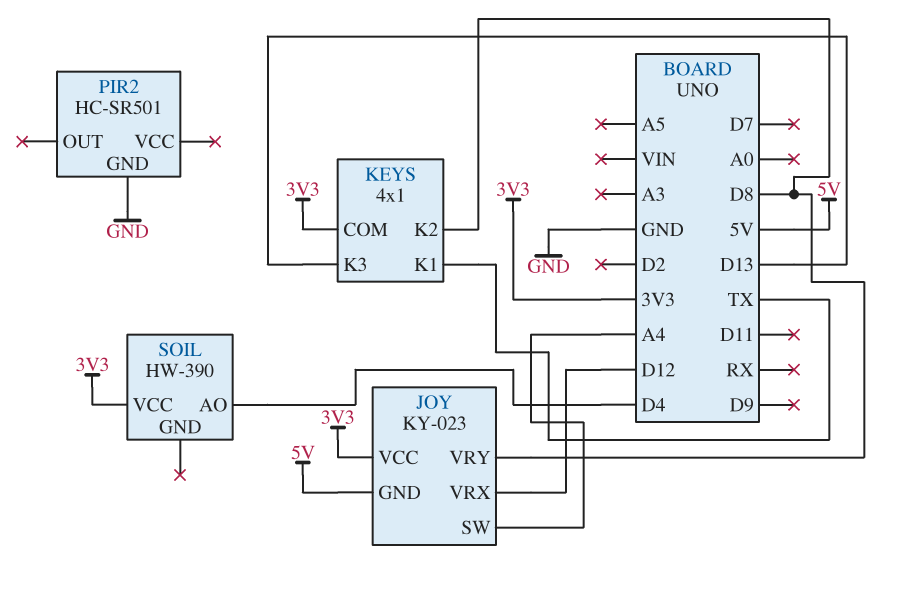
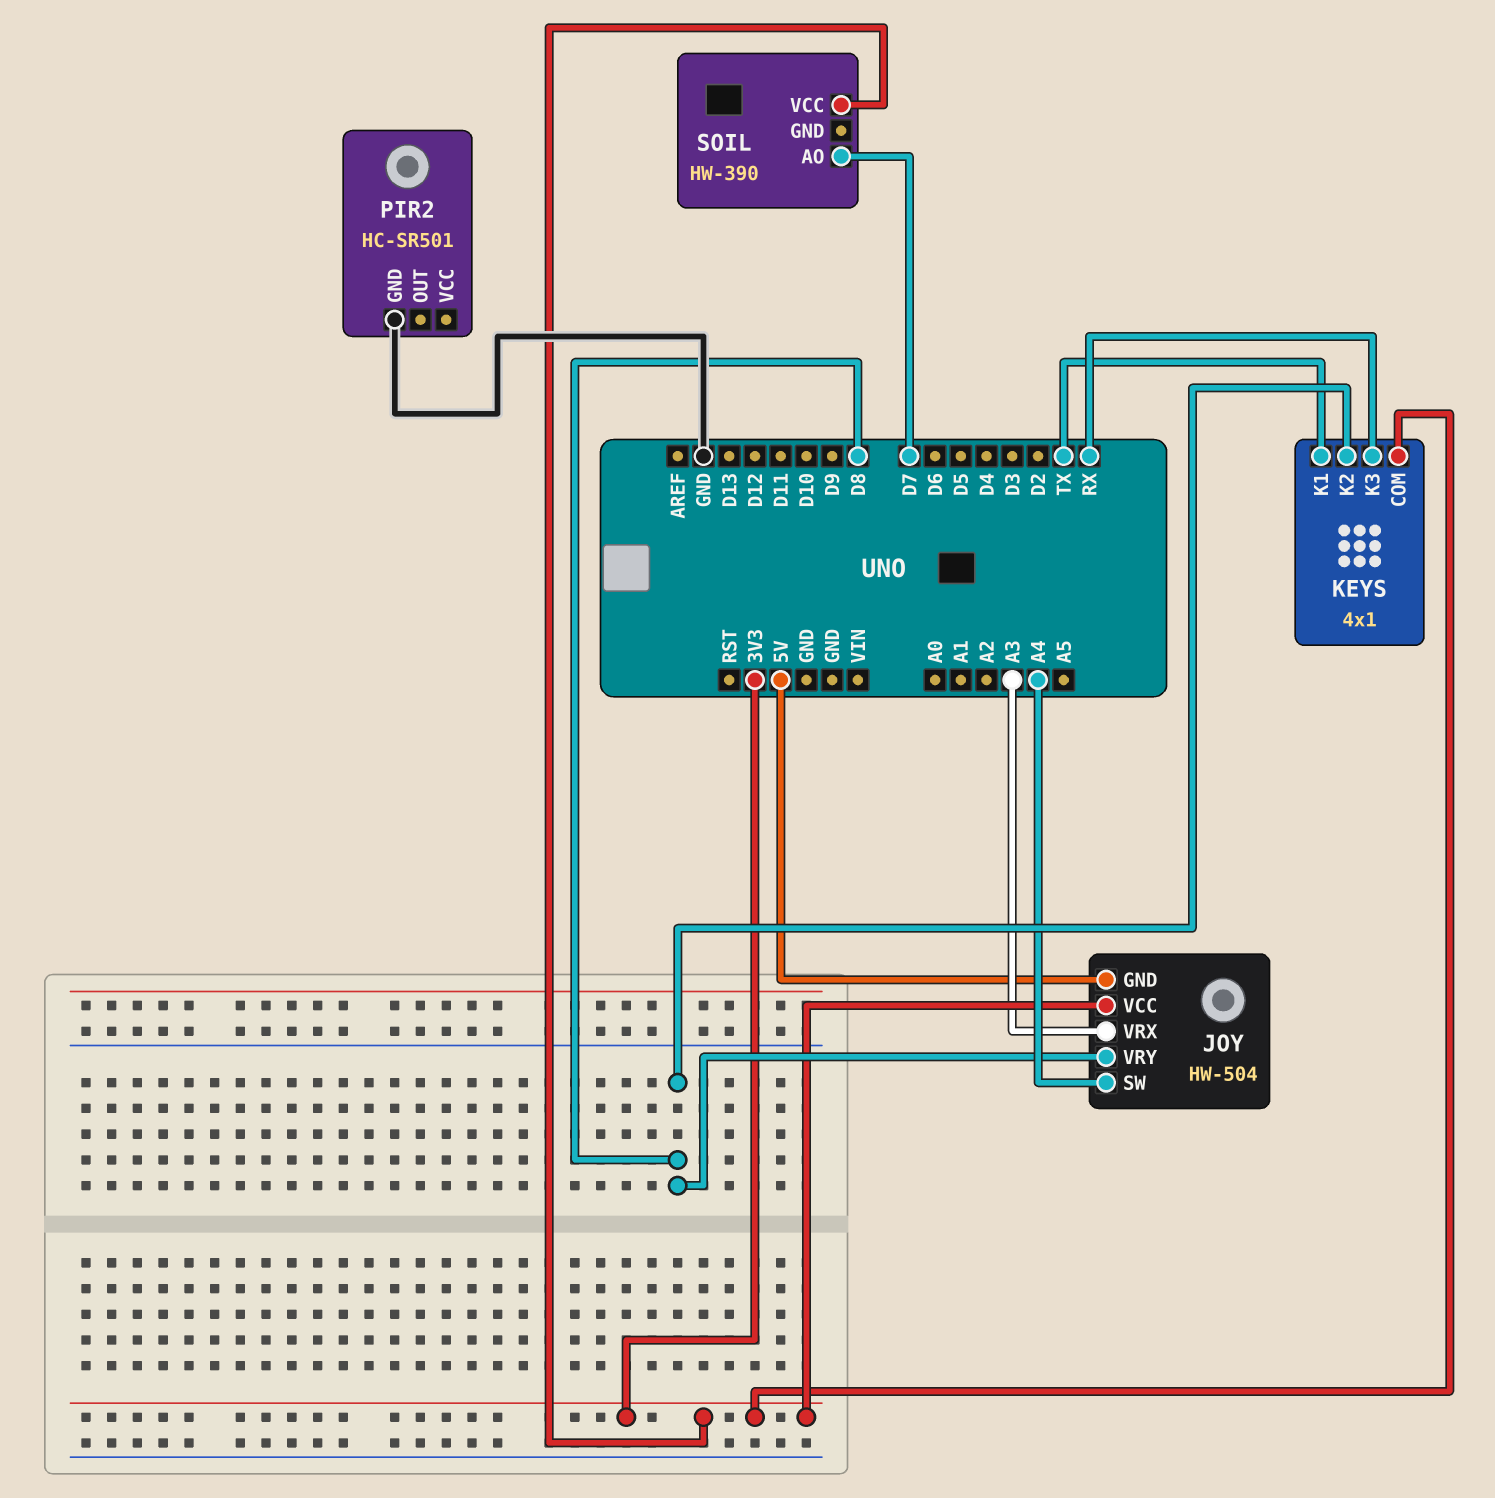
JOY: KY-023 -> HW-504
JOY pin VRX: D12 -> A3
KEYS pin K3: D13 -> RX
SOIL pin AO: D4 -> D7

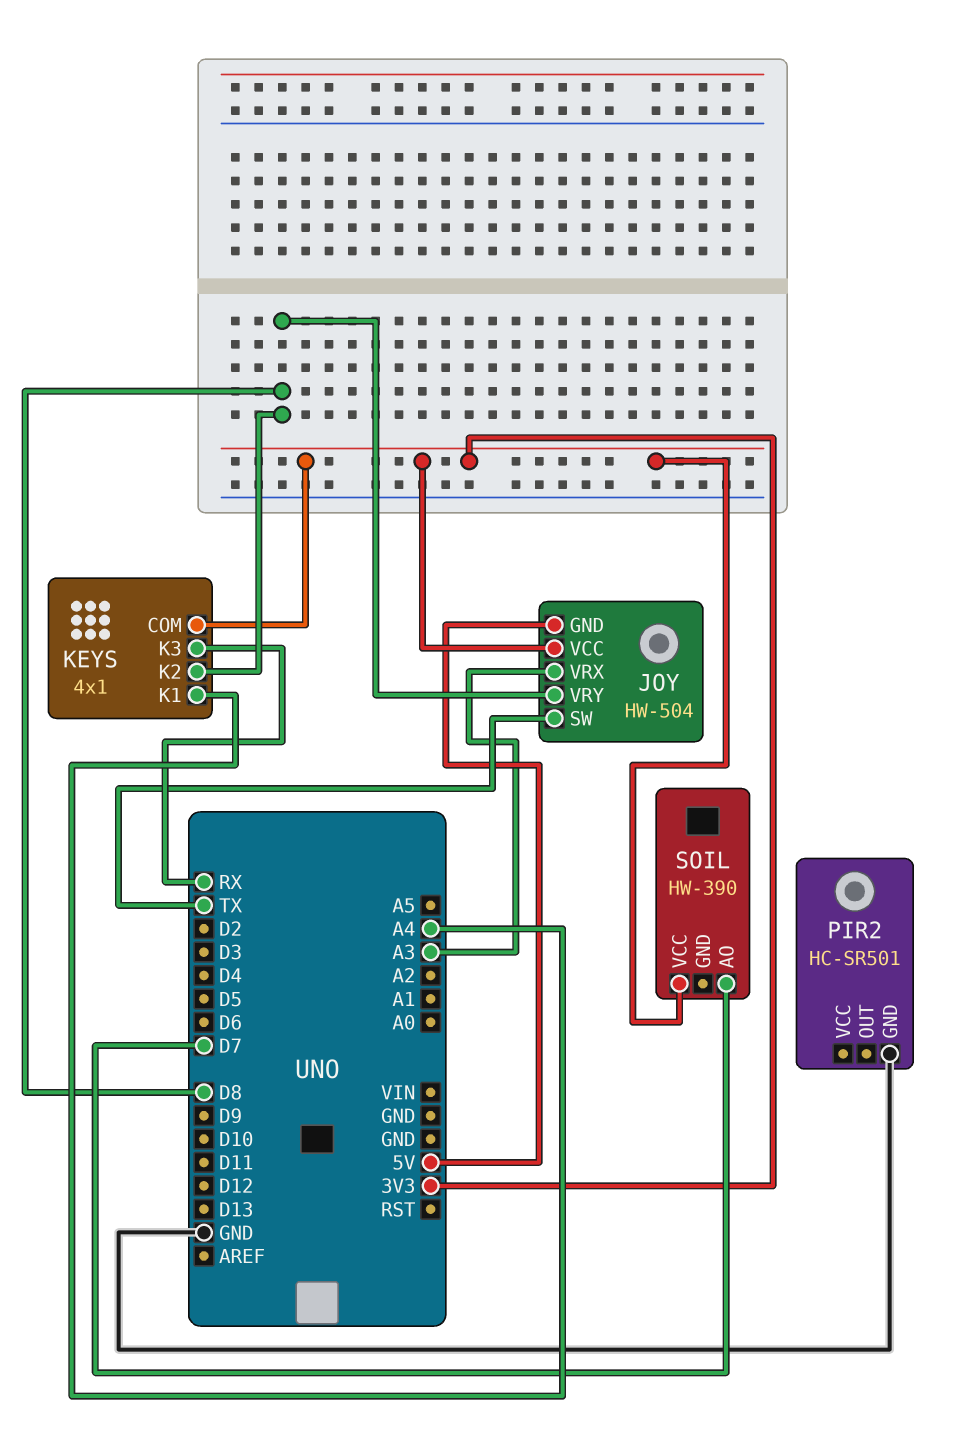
JOY pin SW: A4 -> TX
KEYS pin K1: TX -> A4

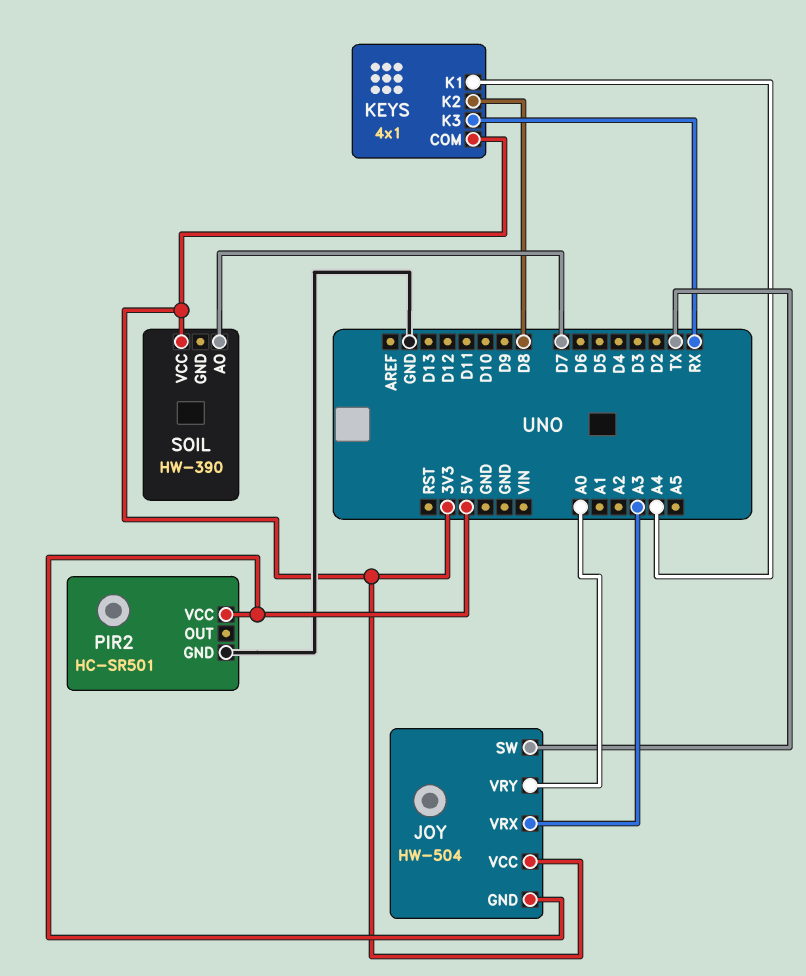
JOY pin VRY: D8 -> A0
PIR2 pin VCC: none -> 5V

